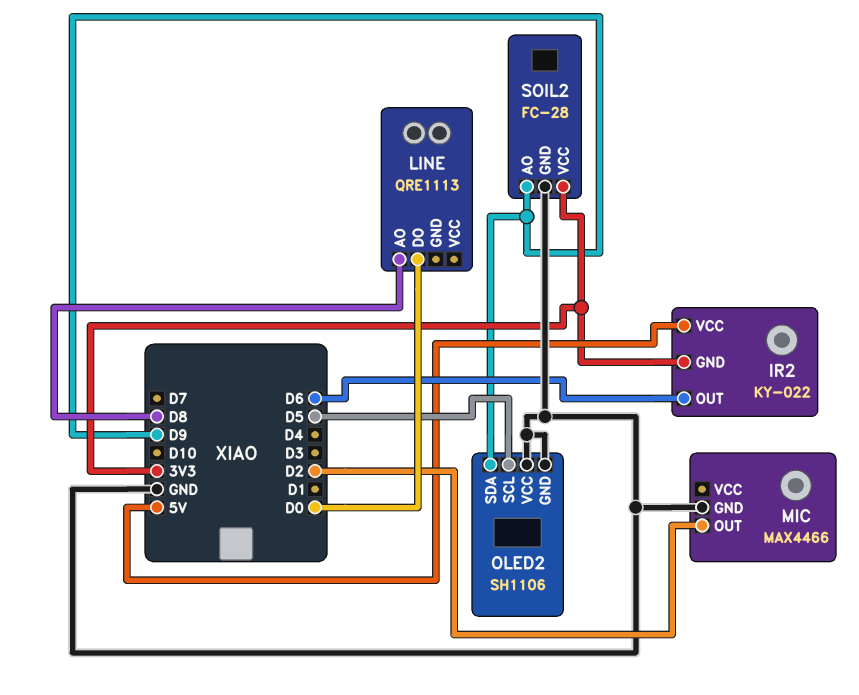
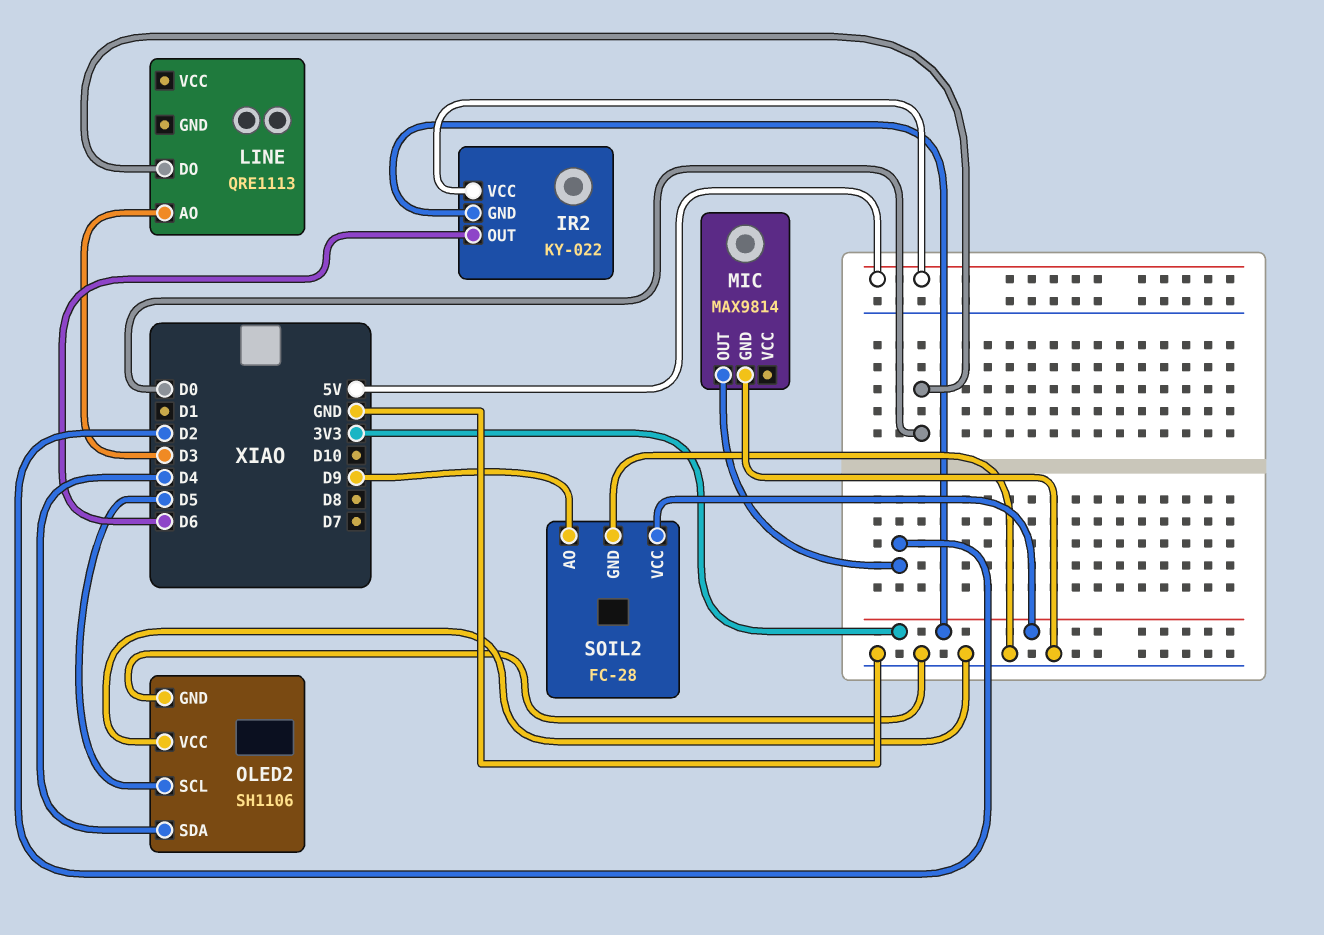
LINE pin AO: D8 -> D3
MIC: MAX4466 -> MAX9814
OLED2 pin SDA: D9 -> D4

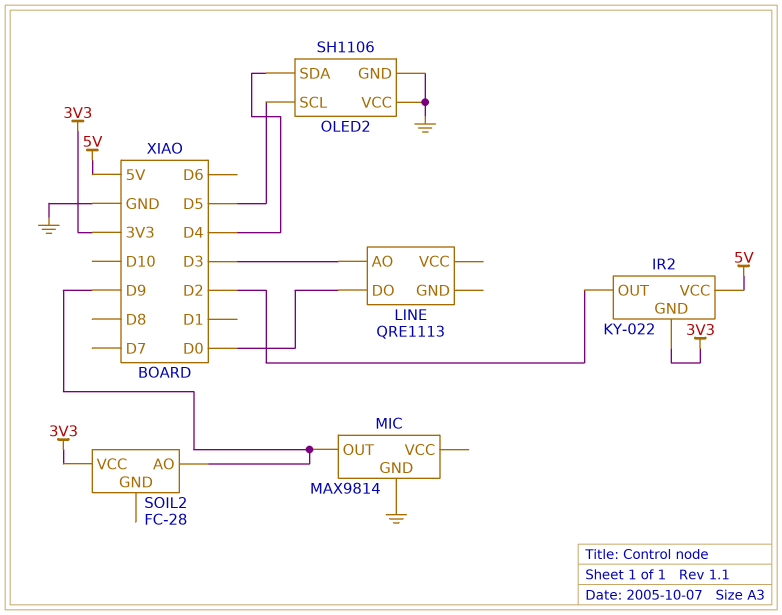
IR2 pin OUT: D6 -> D2
MIC pin OUT: D2 -> D9
SOIL2 pin GND: GND -> none

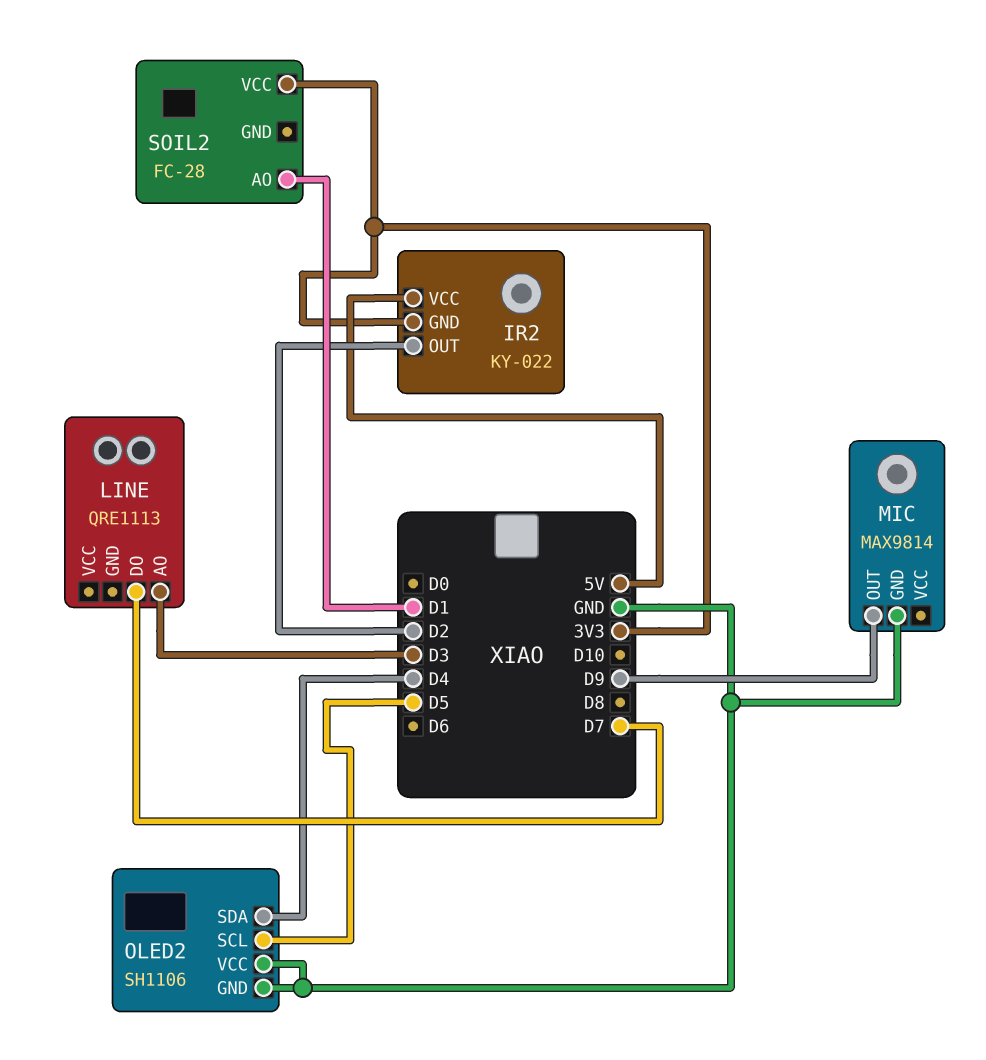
LINE pin DO: D0 -> D7
SOIL2 pin AO: D9 -> D1

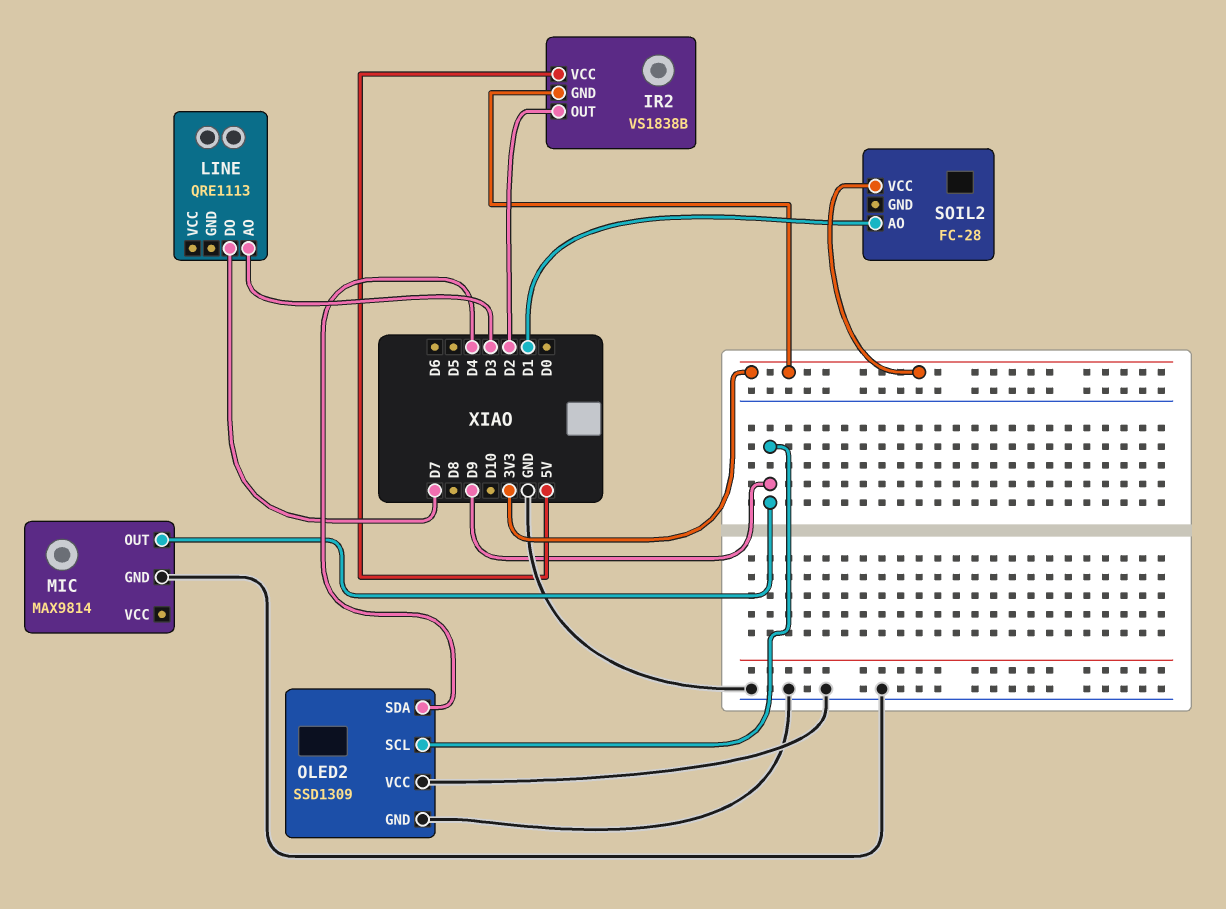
IR2: KY-022 -> VS1838B
OLED2: SH1106 -> SSD1309
OLED2 pin SCL: D5 -> D9

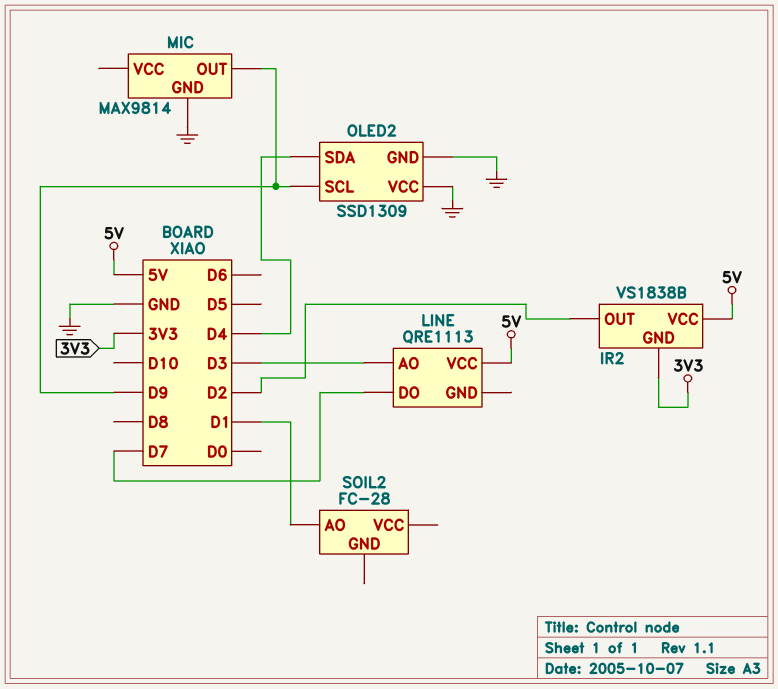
LINE pin VCC: none -> 5V
SOIL2 pin VCC: 3V3 -> none

